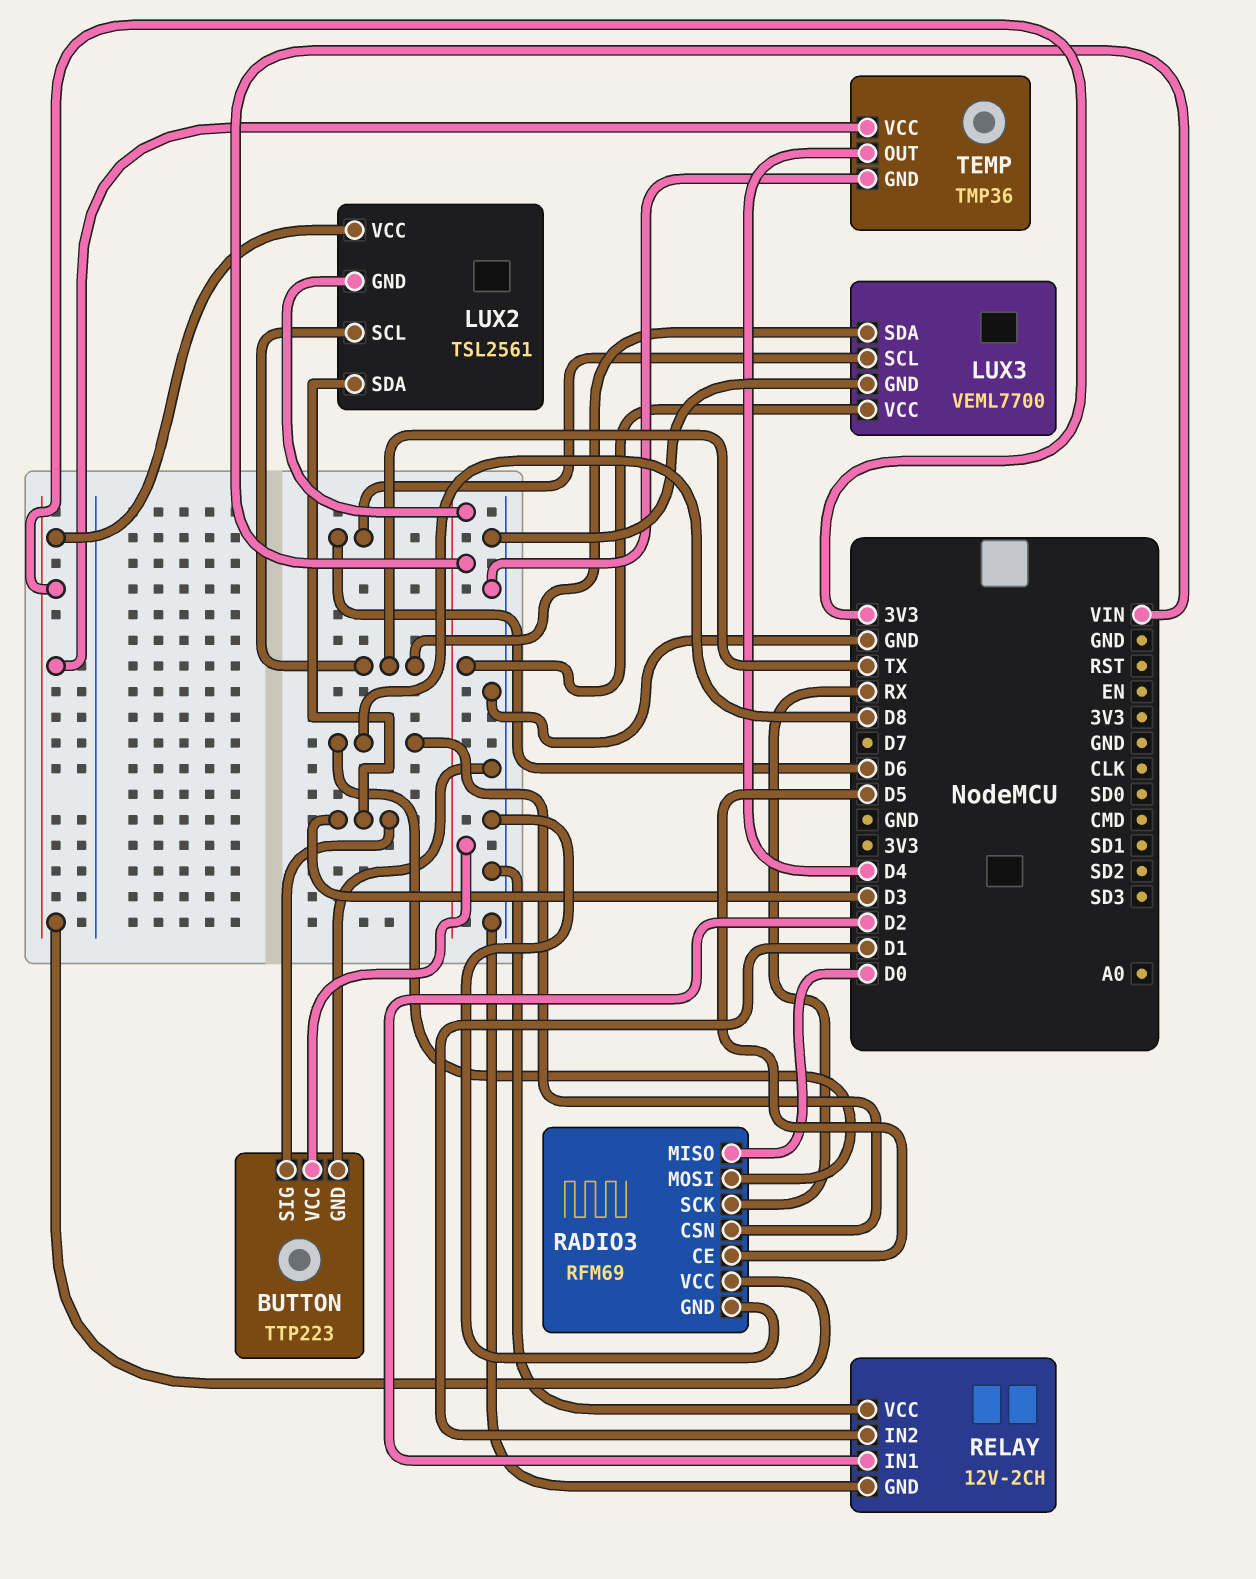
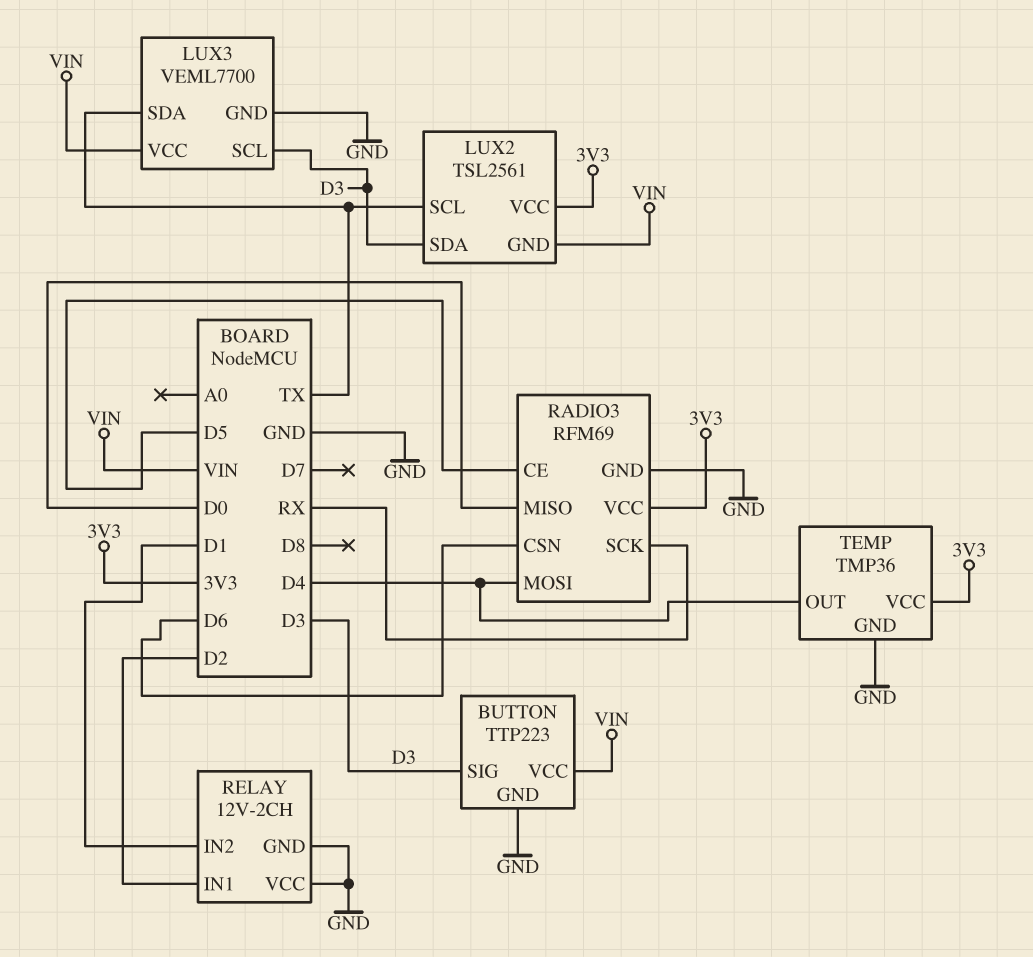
LUX3 pin SCL: D6 -> D3
RADIO3 pin CSN: D8 -> D6
RADIO3 pin MOSI: D8 -> D4

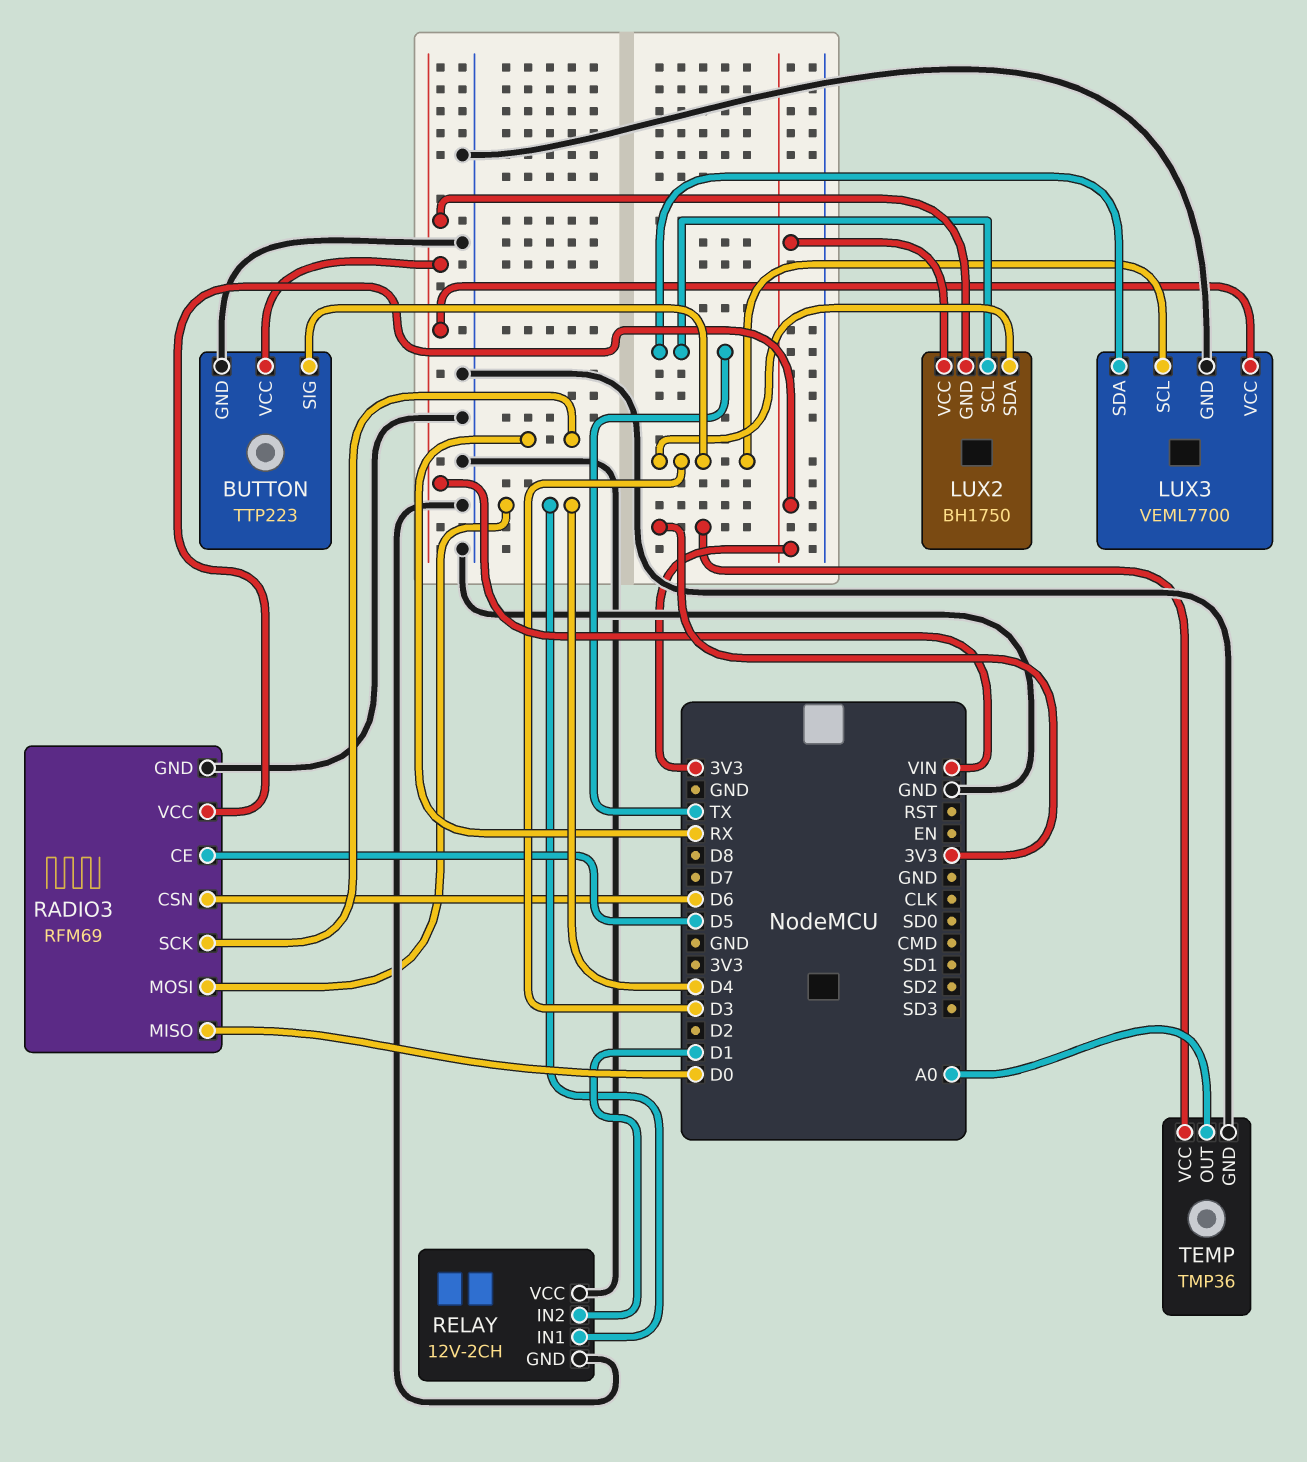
LUX2: TSL2561 -> BH1750
RELAY pin IN1: D2 -> D4
TEMP pin OUT: D4 -> A0

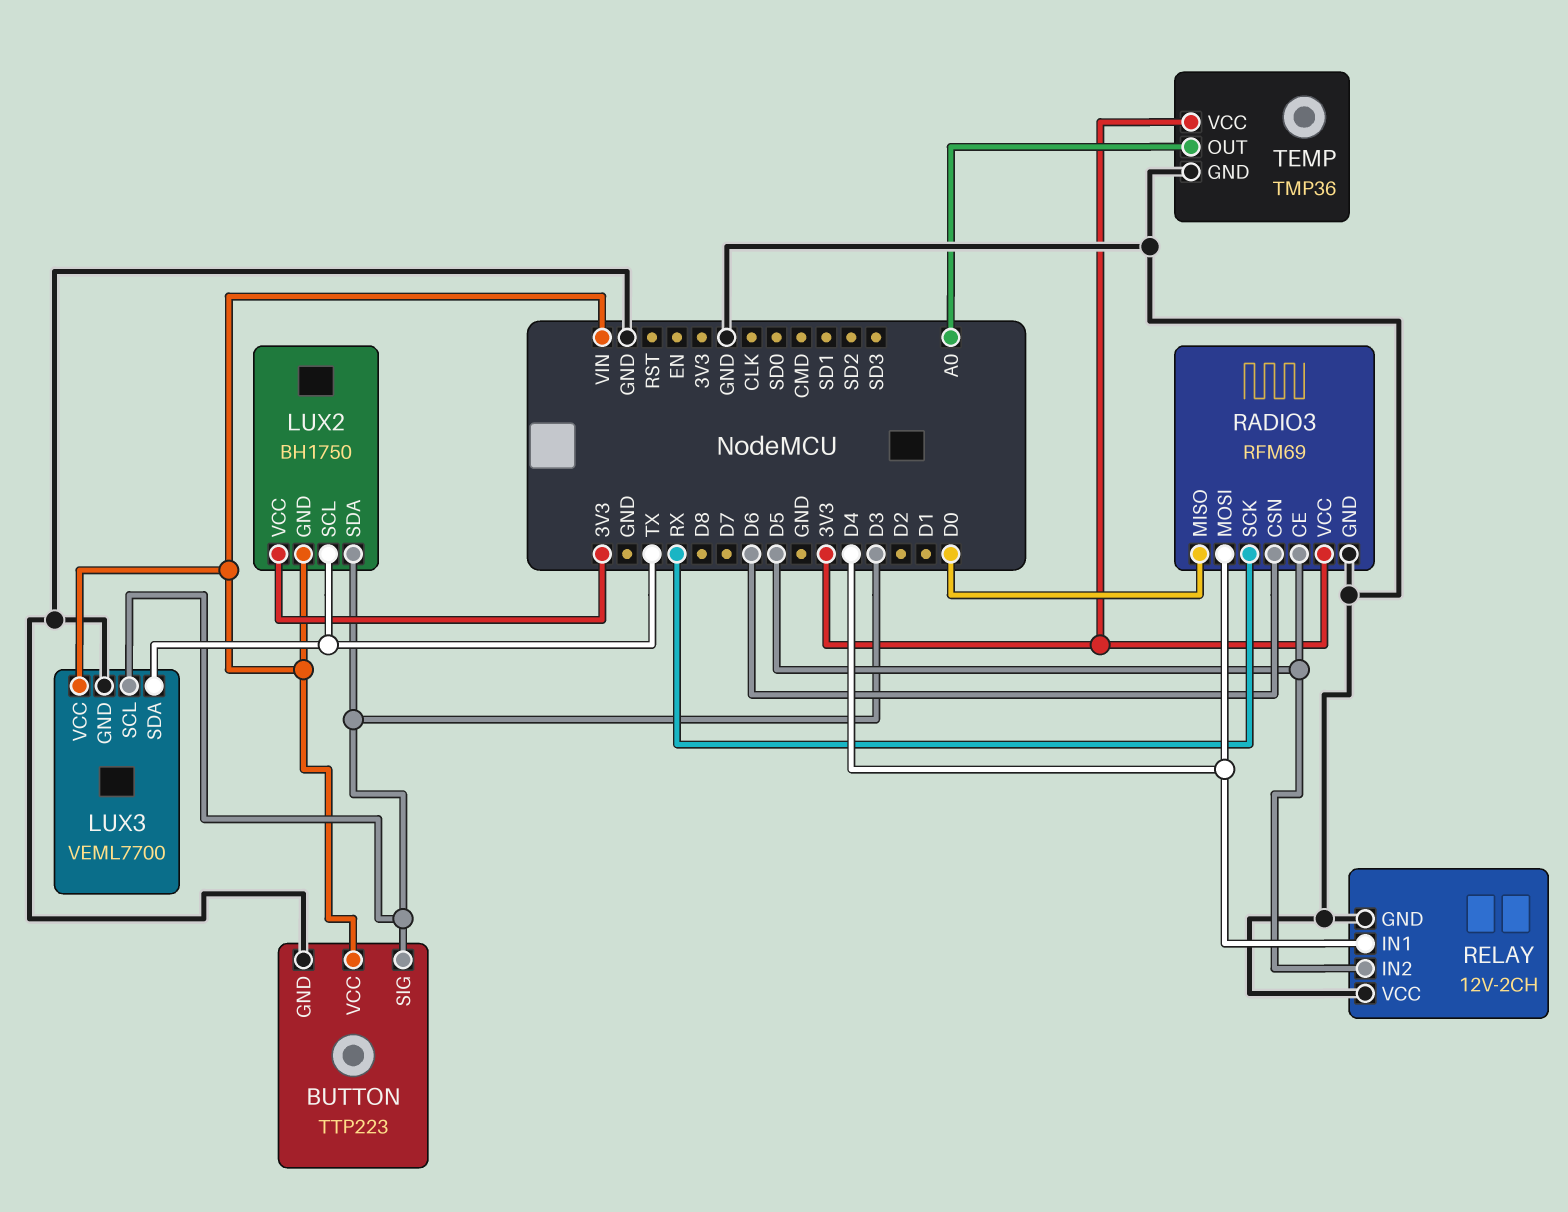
RELAY pin IN2: D1 -> D5

